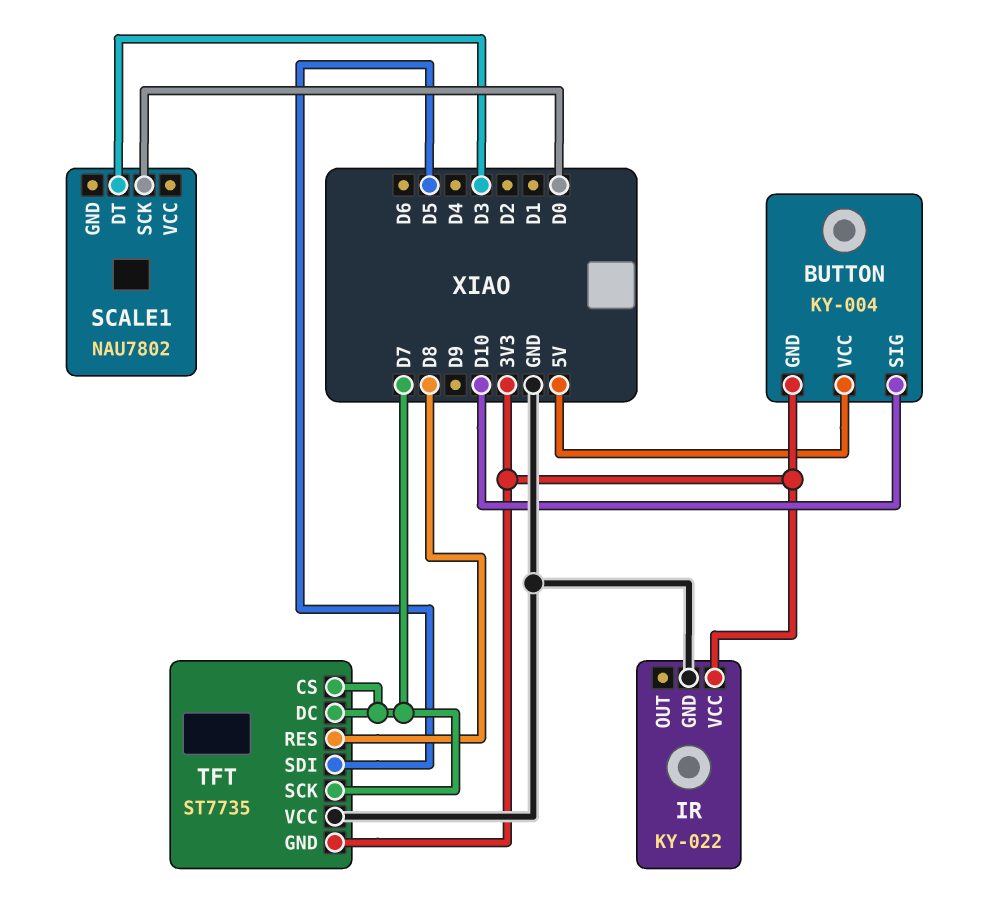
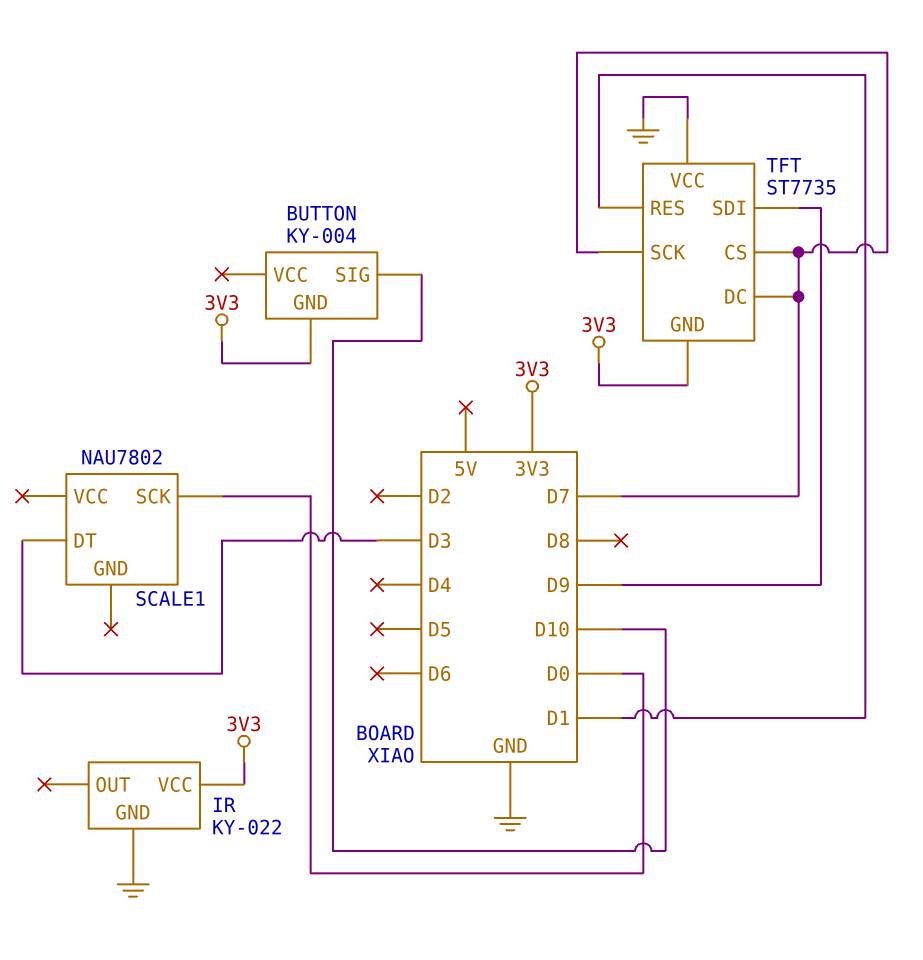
BUTTON pin VCC: 5V -> none
TFT pin RES: D8 -> D1
TFT pin SDI: D5 -> D9

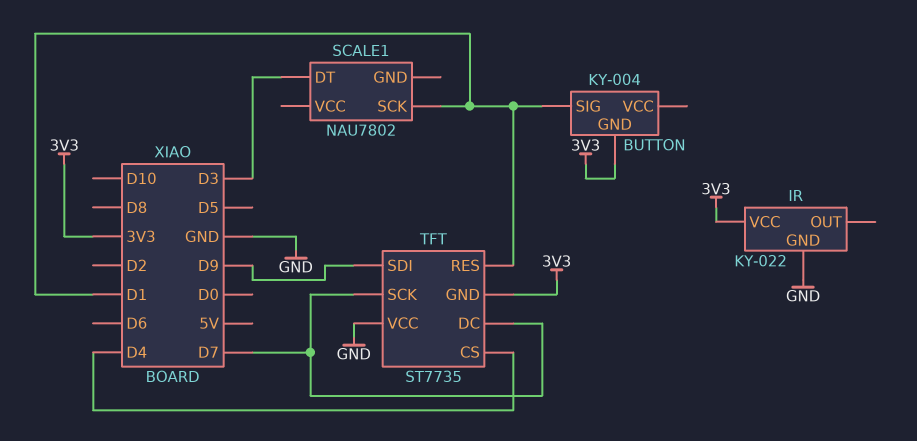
BUTTON pin SIG: D10 -> D1
SCALE1 pin SCK: D0 -> D1
TFT pin CS: D7 -> D4

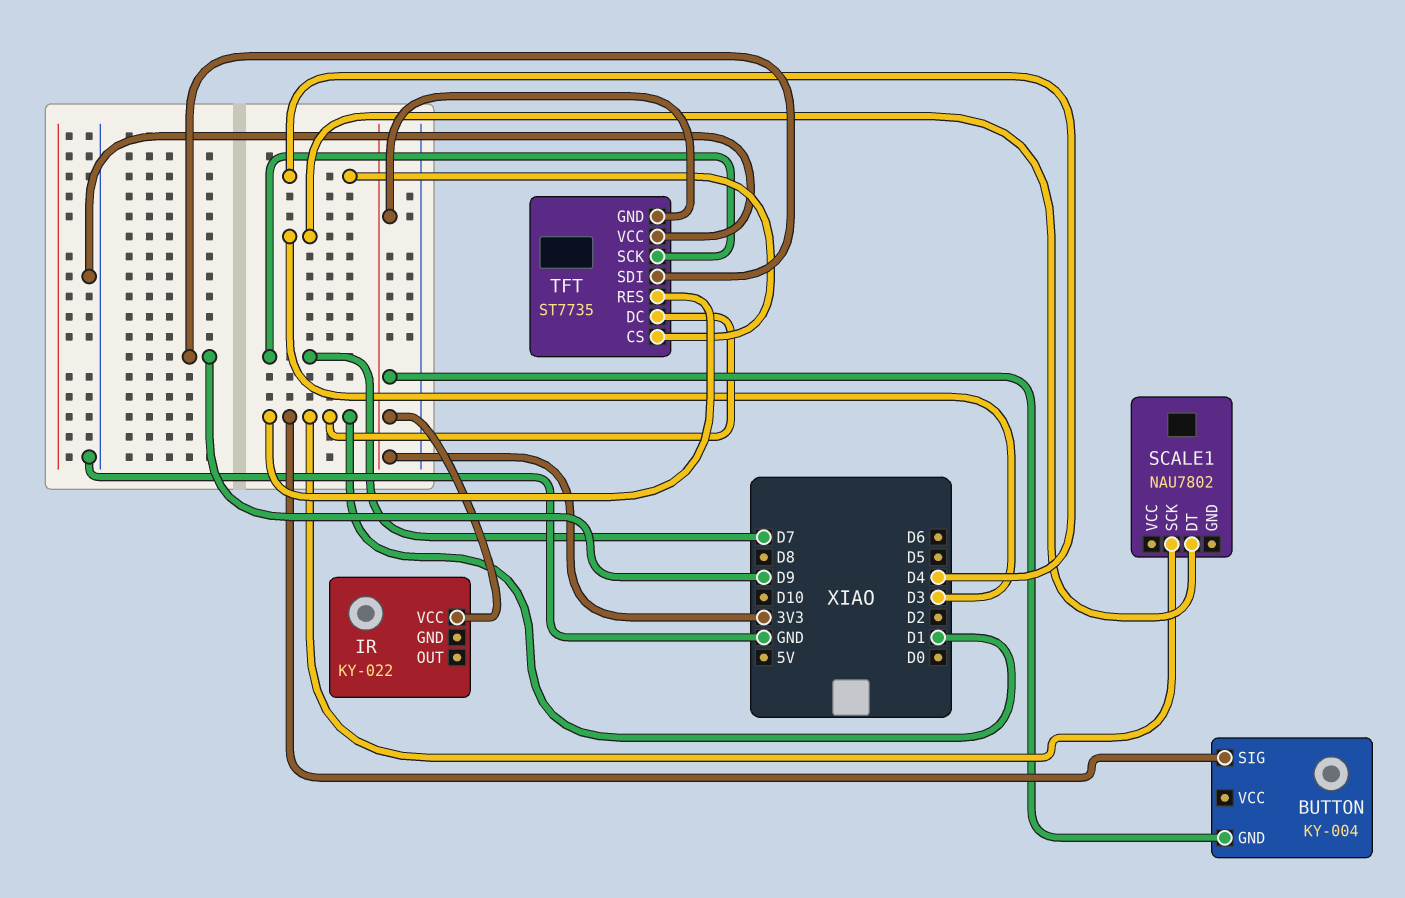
IR pin GND: GND -> none
TFT pin DC: D7 -> D1

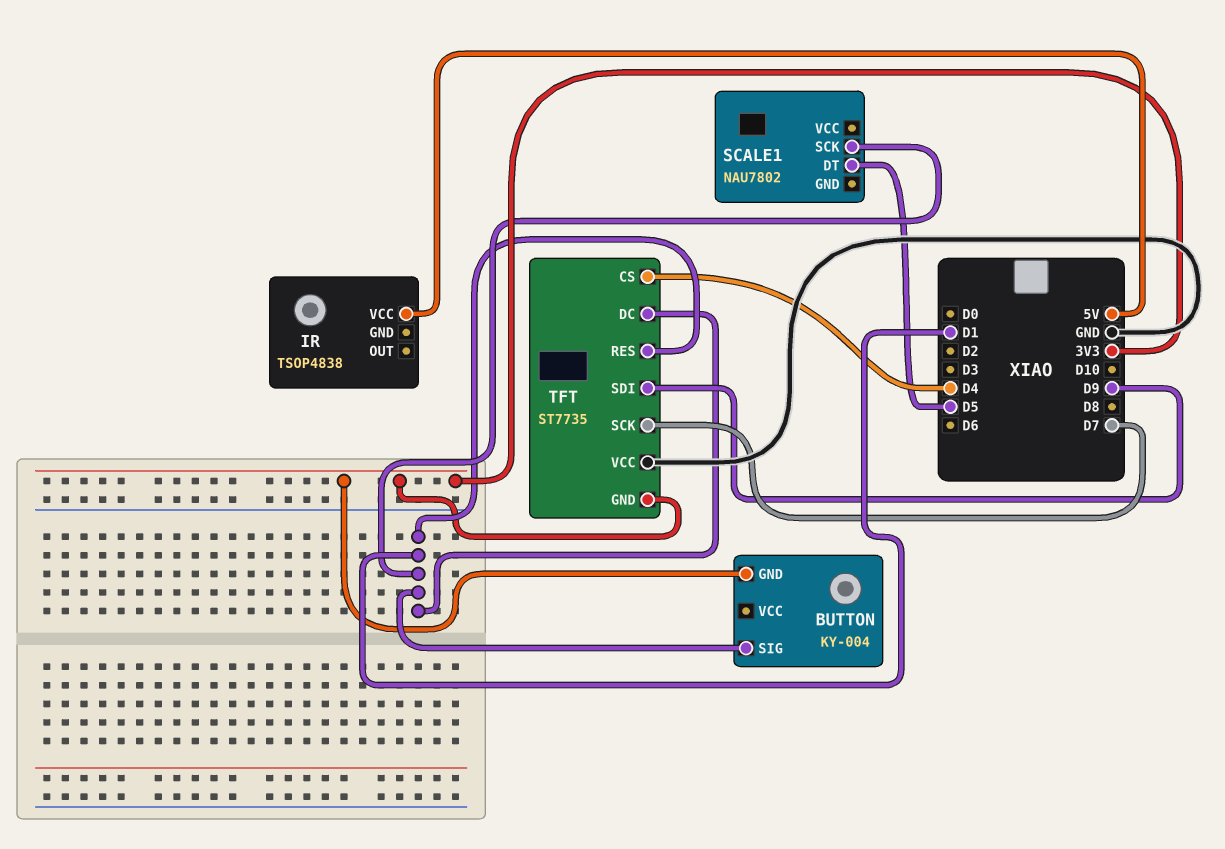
IR: KY-022 -> TSOP4838
IR pin VCC: 3V3 -> 5V
SCALE1 pin DT: D3 -> D5

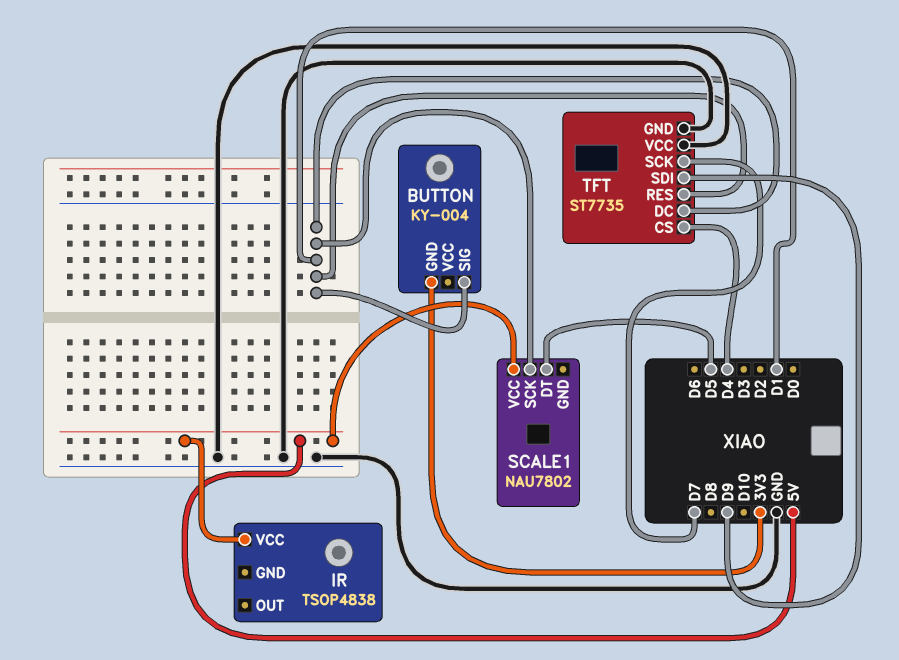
SCALE1 pin VCC: none -> 5V
TFT pin GND: 3V3 -> GND

